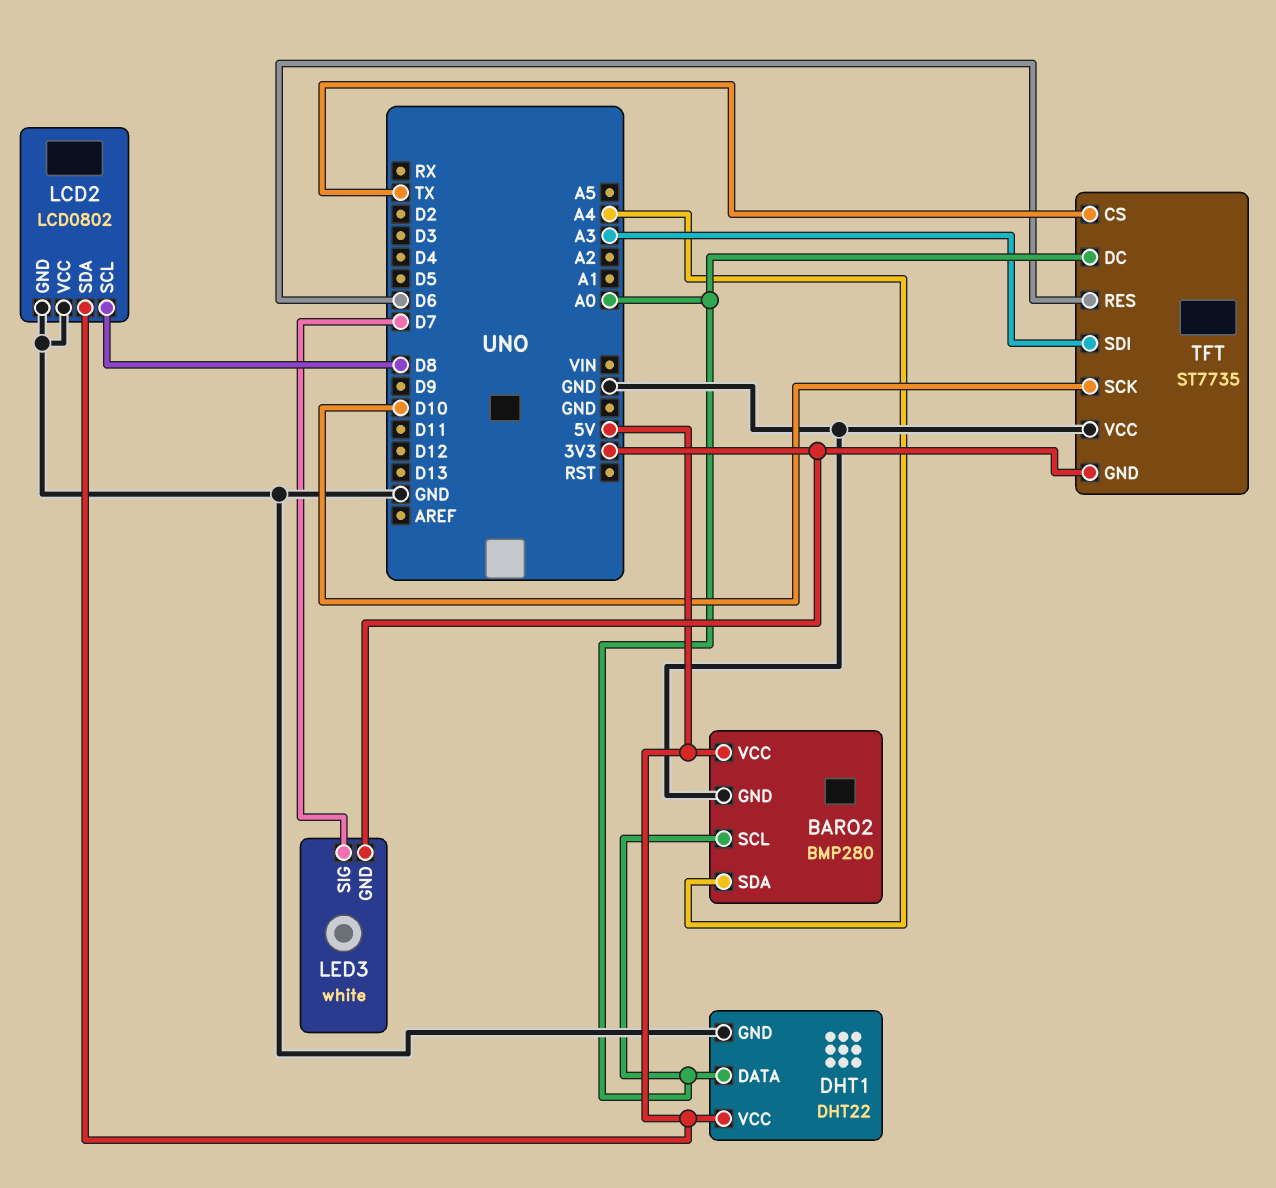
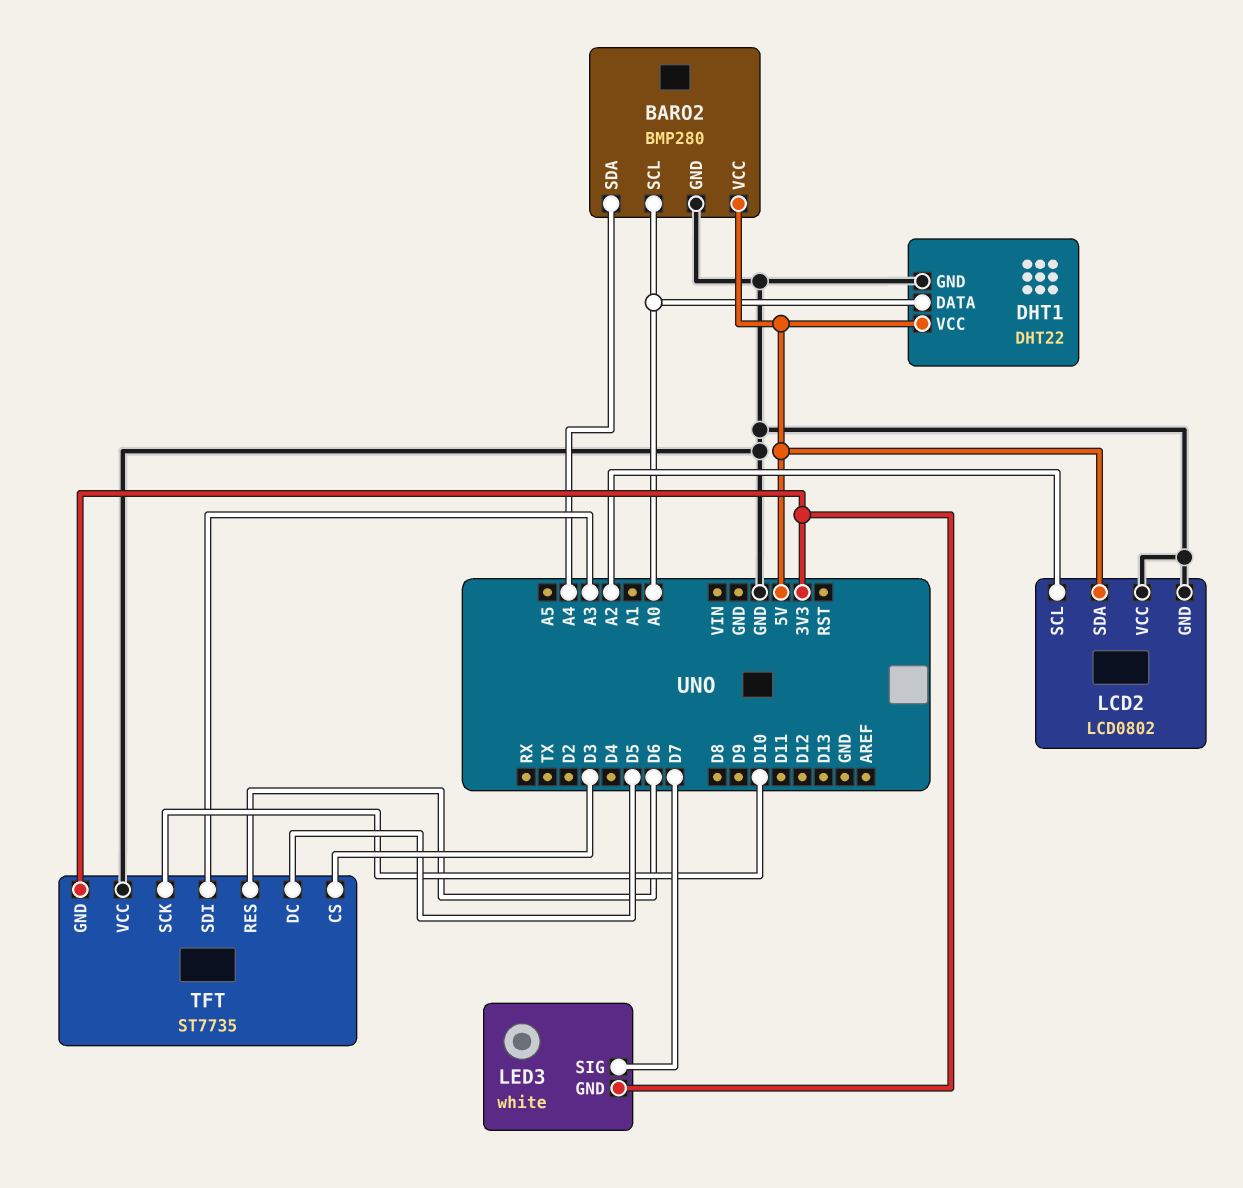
LCD2 pin SCL: D8 -> A2
TFT pin CS: TX -> D3
TFT pin DC: A0 -> D5

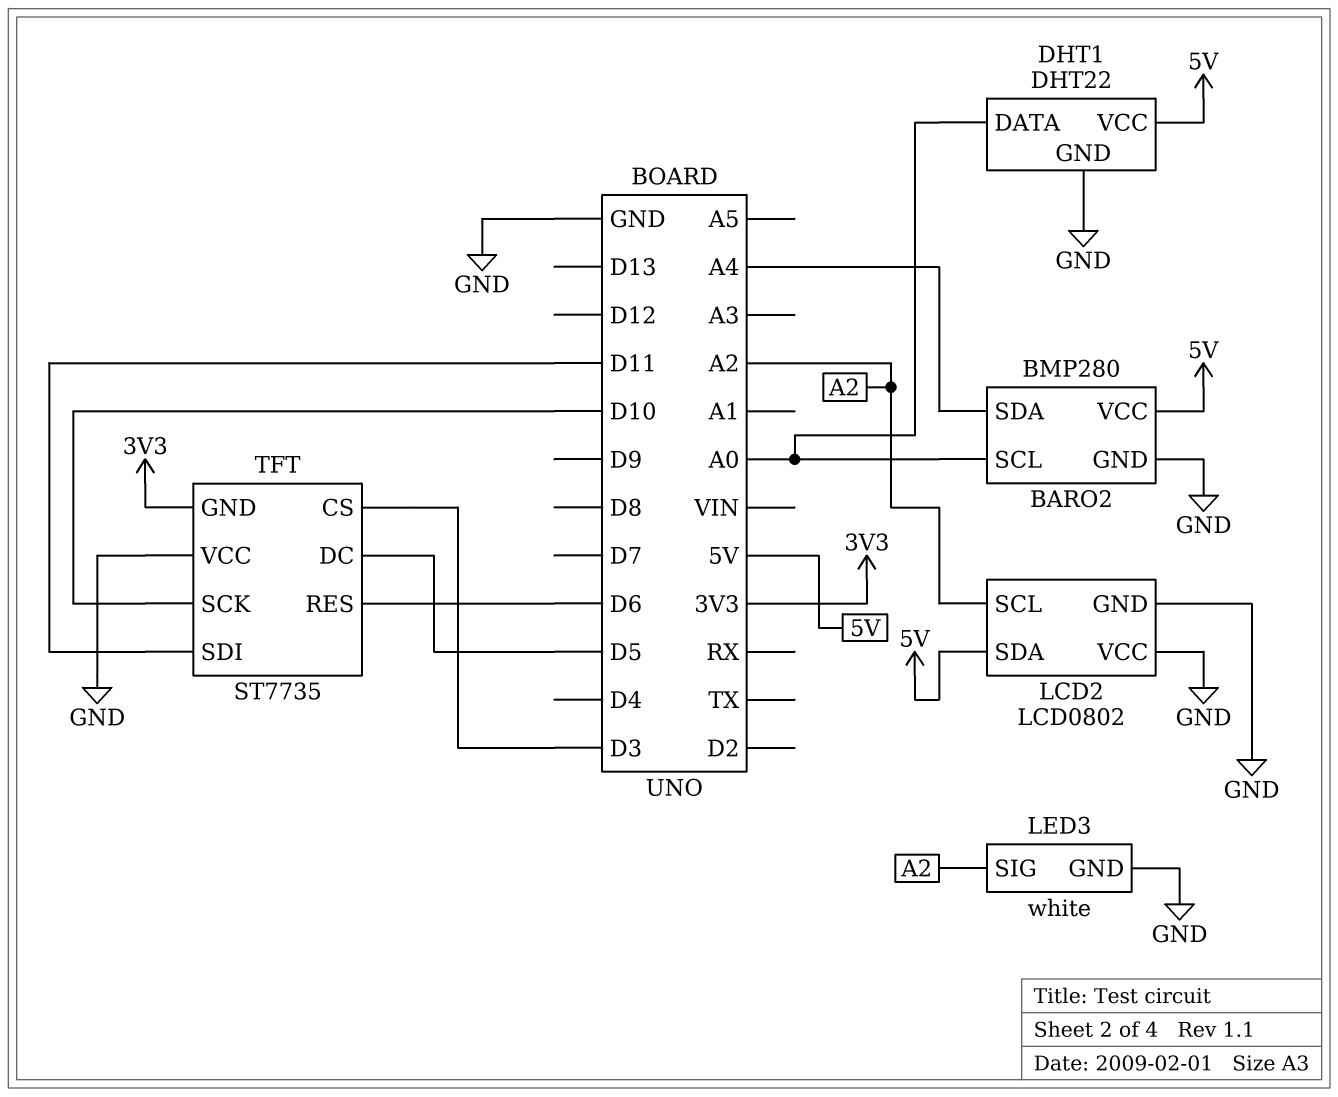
LED3 pin GND: 3V3 -> GND
LED3 pin SIG: D7 -> A2
TFT pin SDI: A3 -> D11

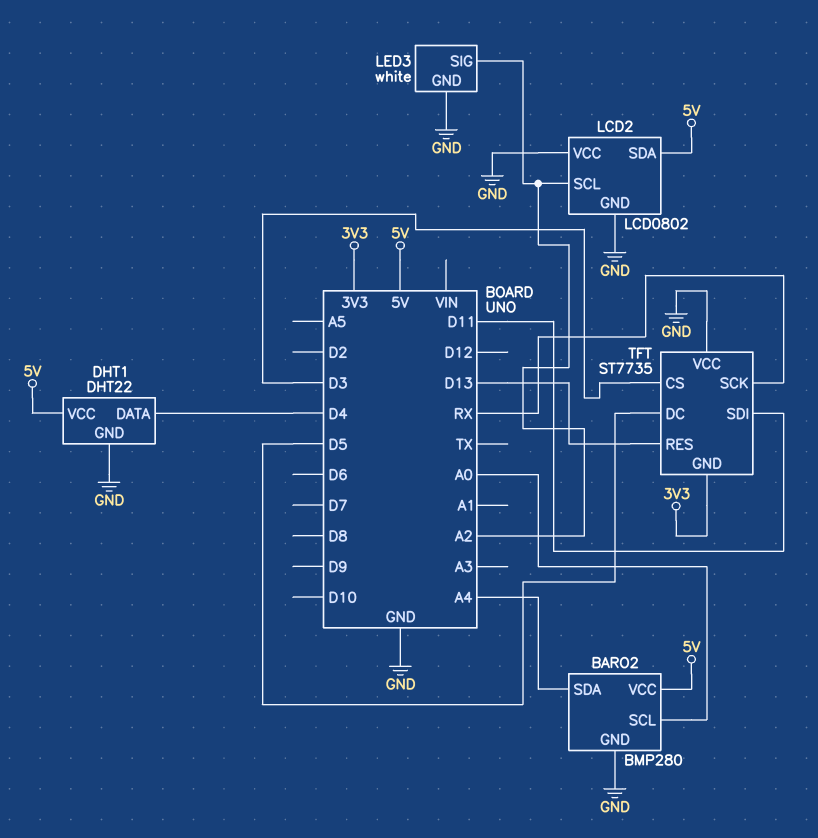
DHT1 pin DATA: A0 -> D4
TFT pin RES: D6 -> D13
TFT pin SCK: D10 -> RX

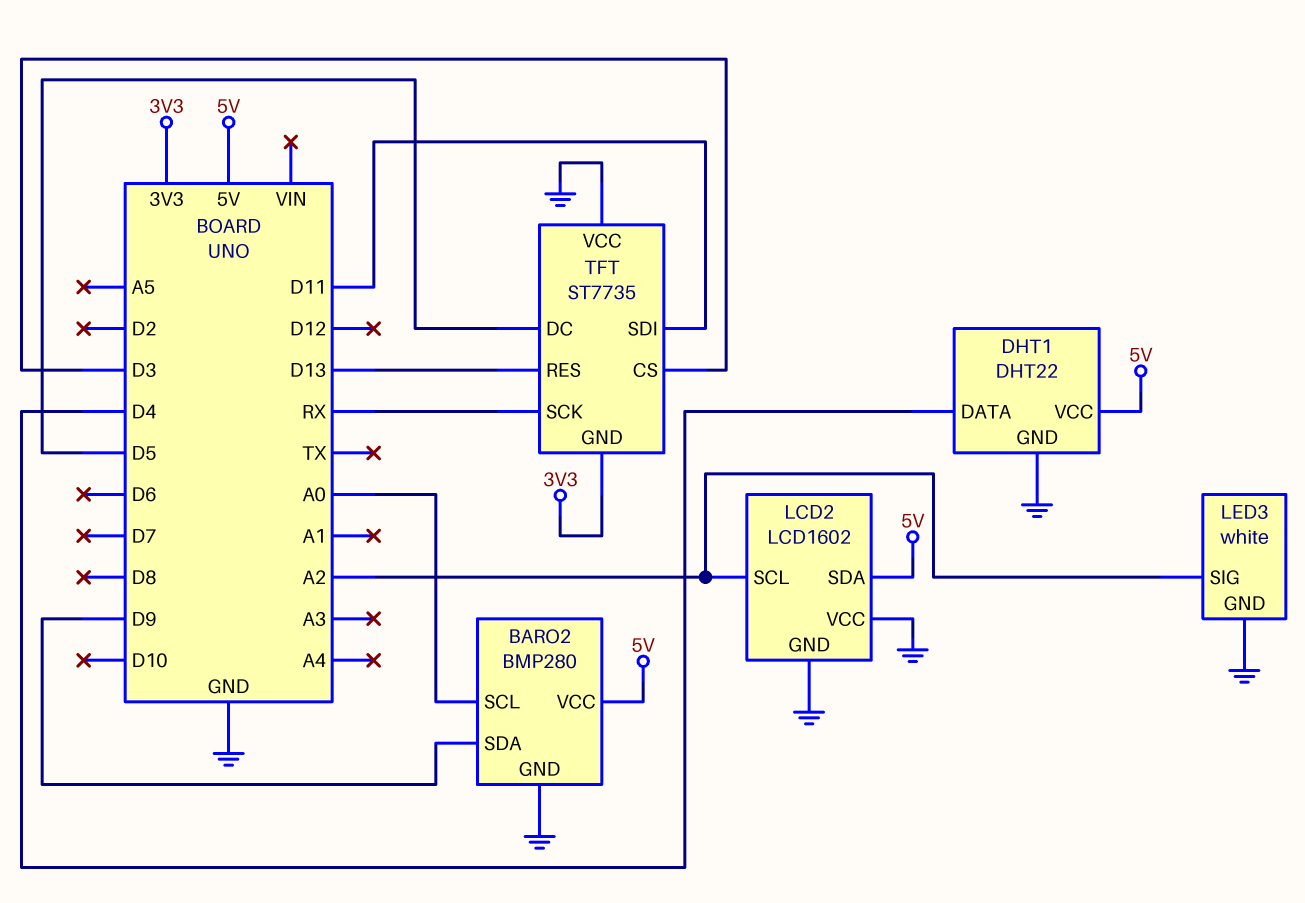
BARO2 pin SDA: A4 -> D9
LCD2: LCD0802 -> LCD1602

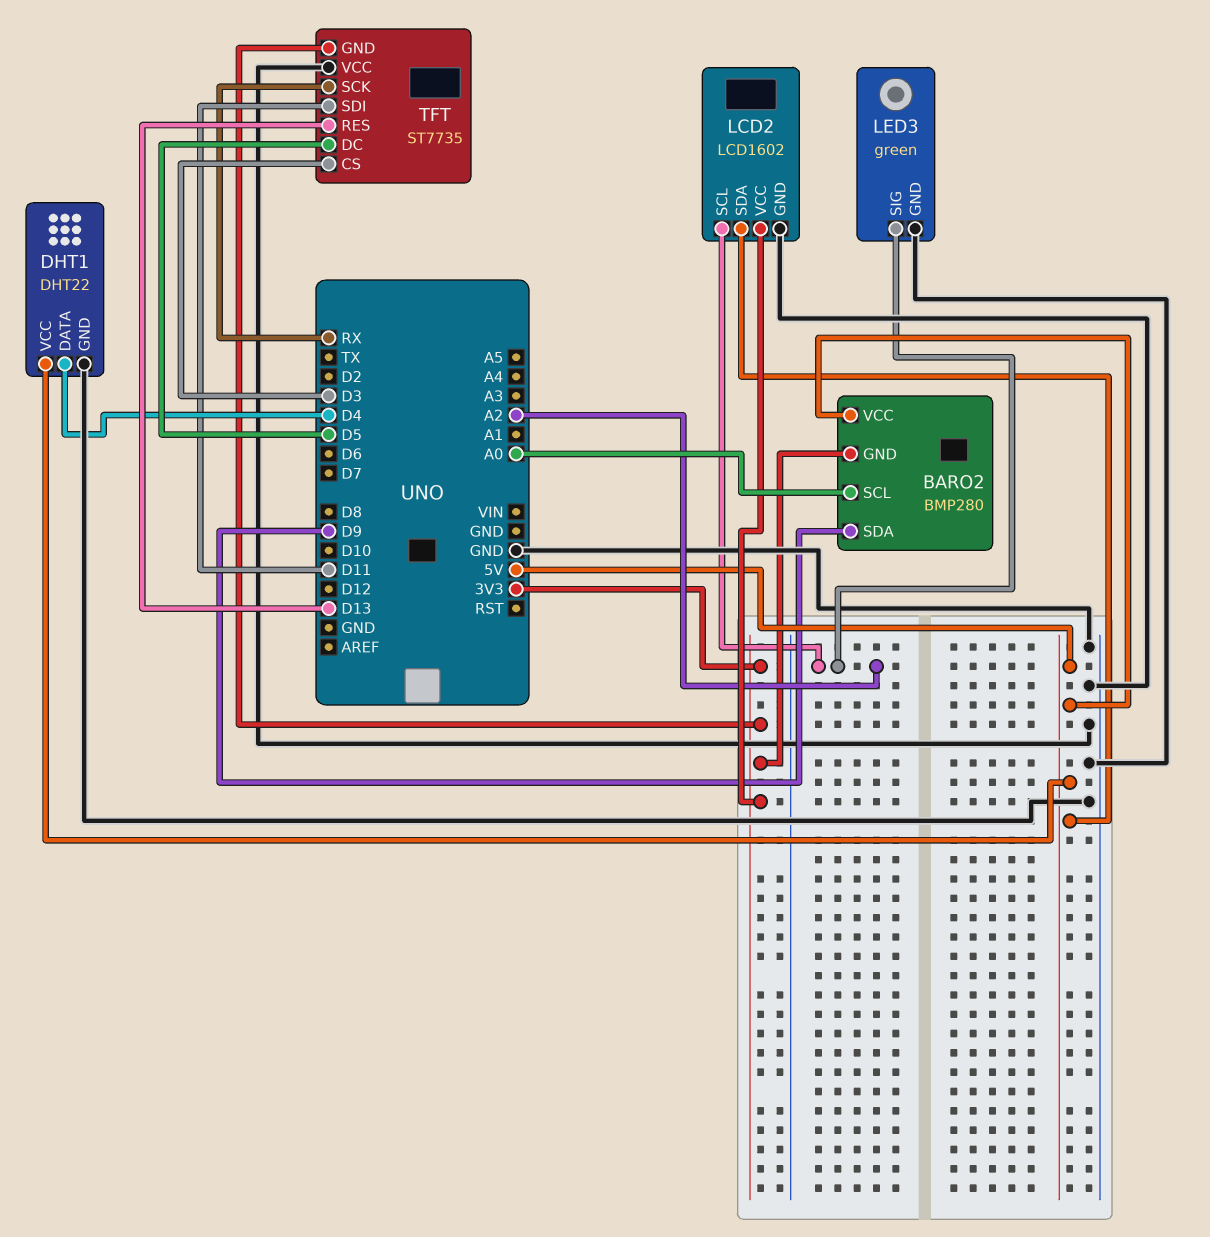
BARO2 pin GND: GND -> 3V3
LCD2 pin VCC: GND -> 3V3
LED3: white -> green

